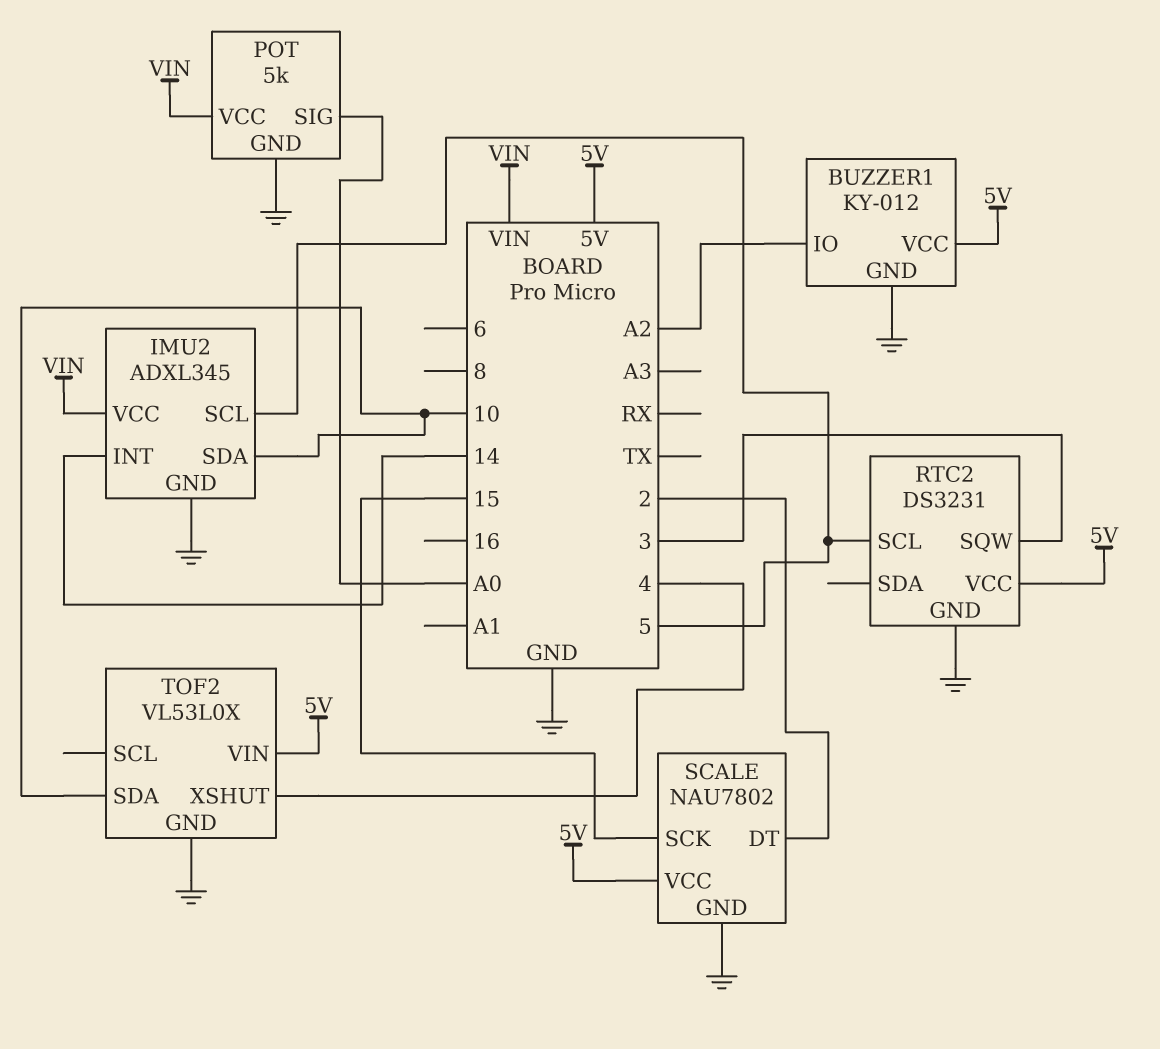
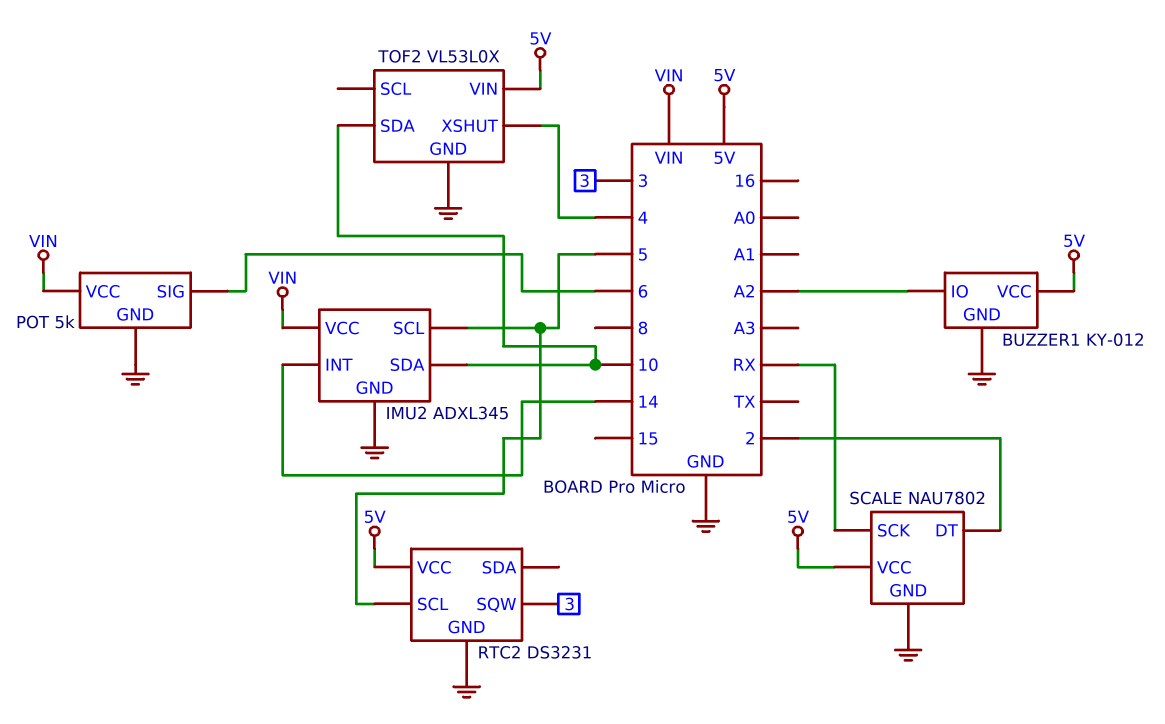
POT pin SIG: A0 -> 6
SCALE pin SCK: 15 -> RX

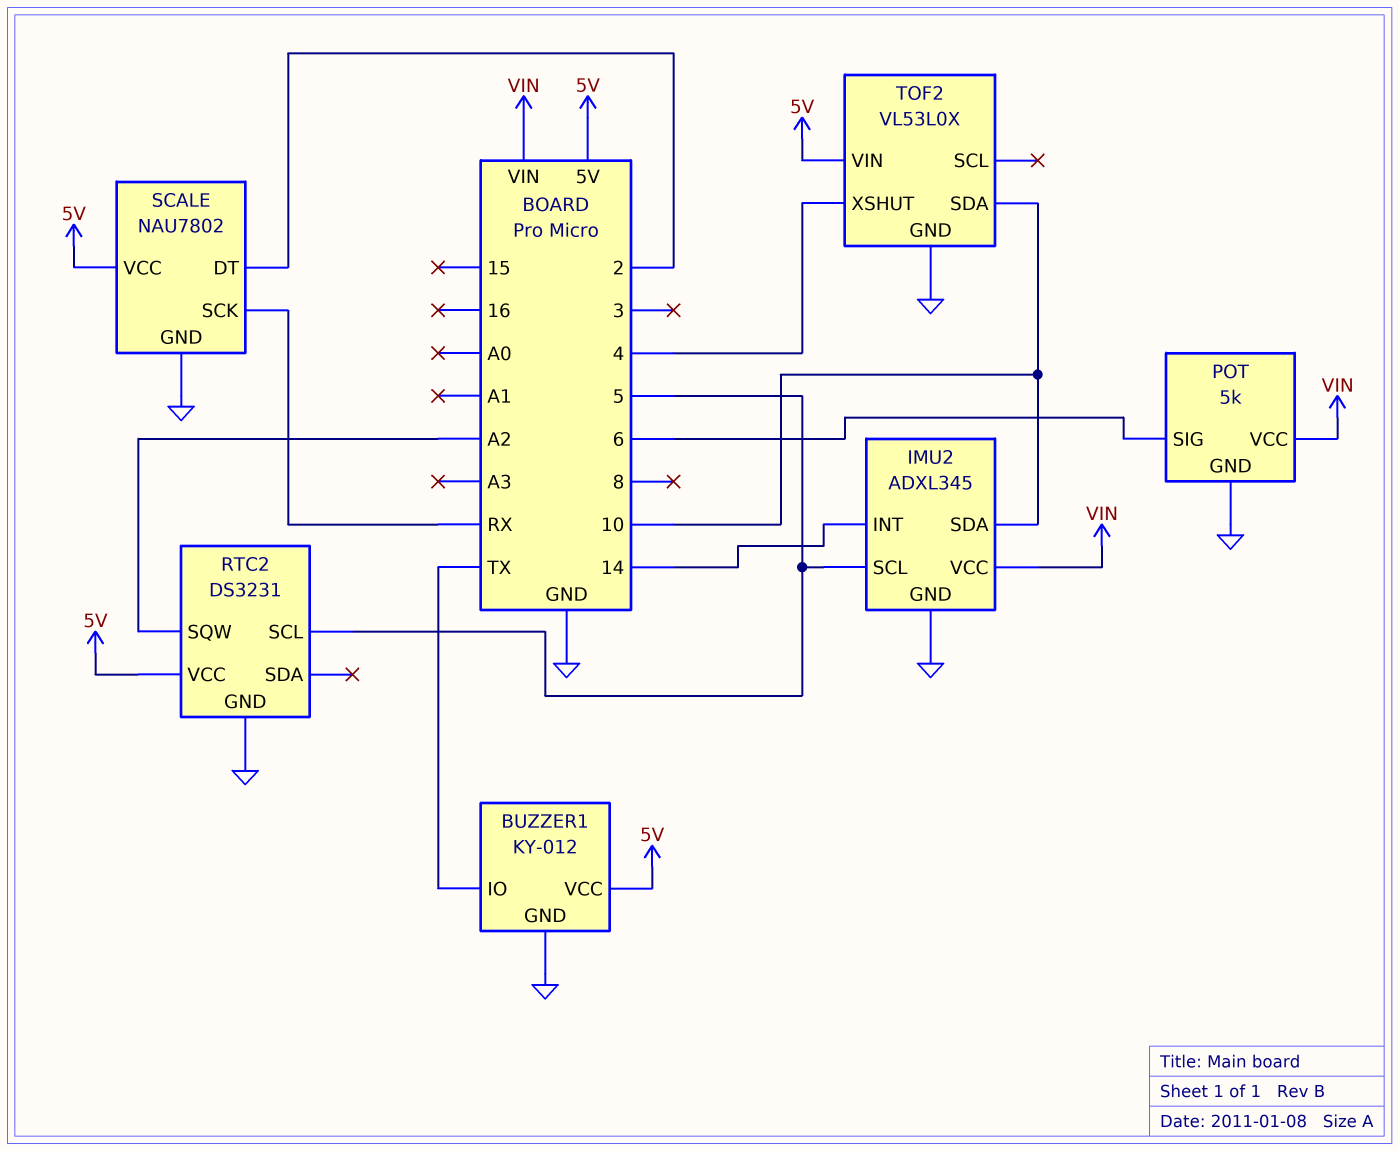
BUZZER1 pin IO: A2 -> TX
RTC2 pin SQW: 3 -> A2

